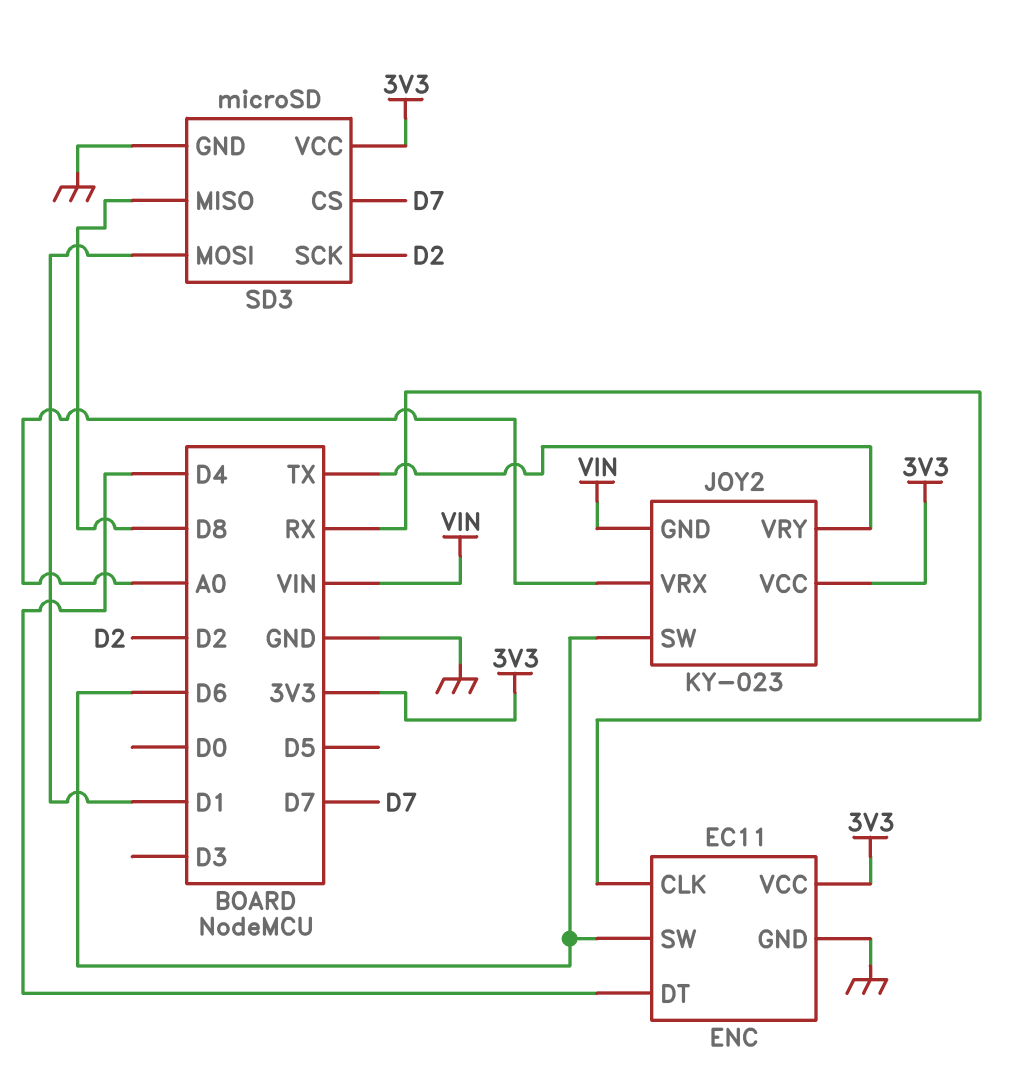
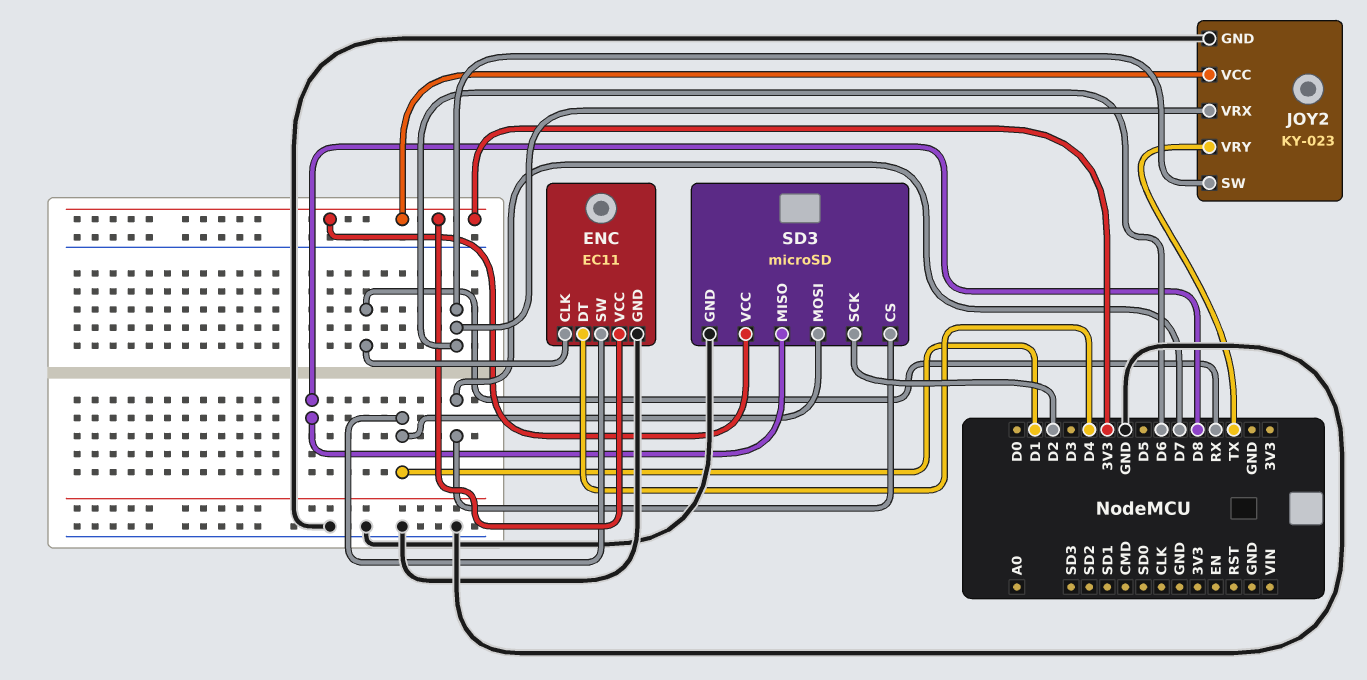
ENC pin SW: D6 -> D1
JOY2 pin GND: VIN -> GND
JOY2 pin VRX: A0 -> D6

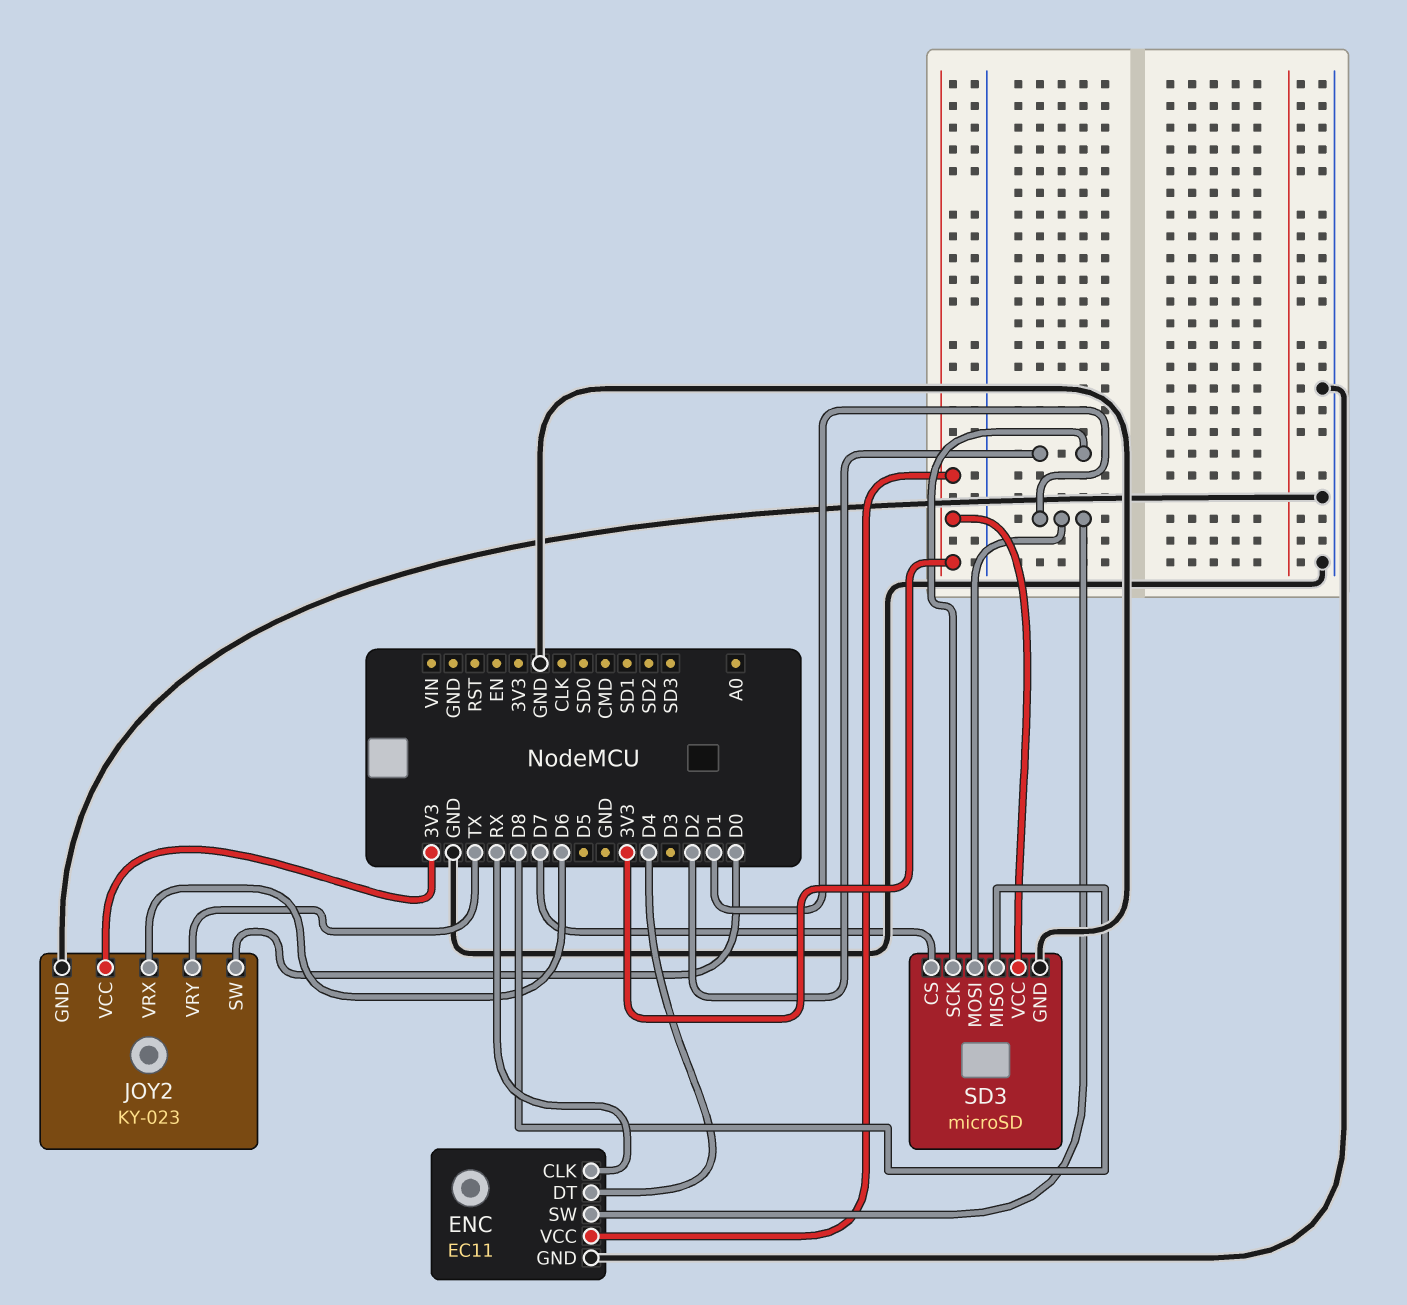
JOY2 pin SW: D6 -> D0

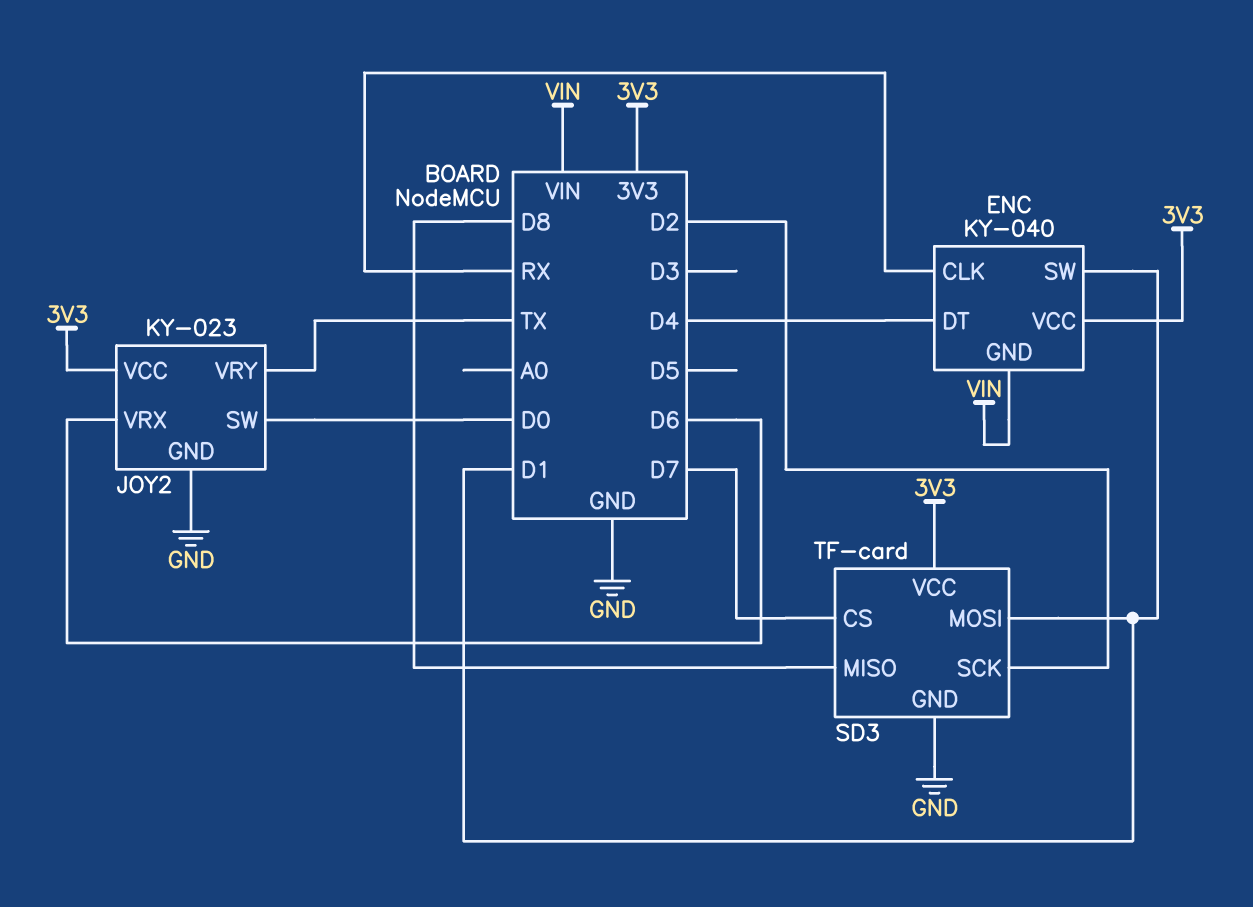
ENC: EC11 -> KY-040
ENC pin GND: GND -> VIN
SD3: microSD -> TF-card

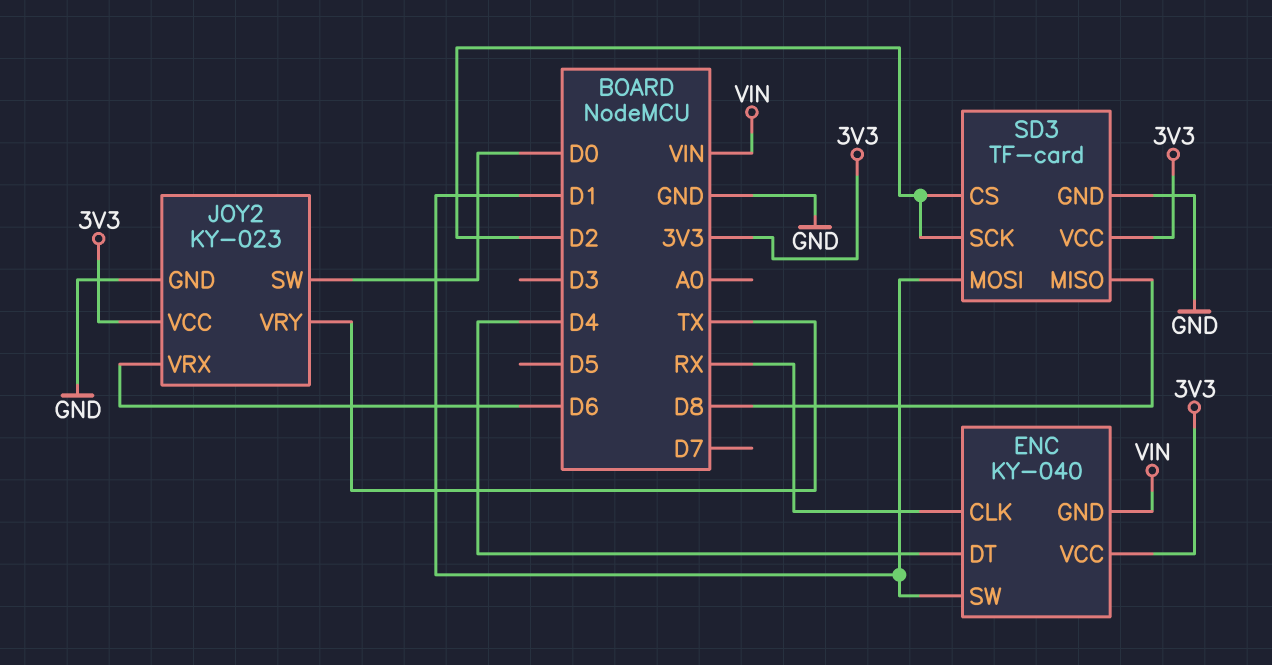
SD3 pin CS: D7 -> D2

